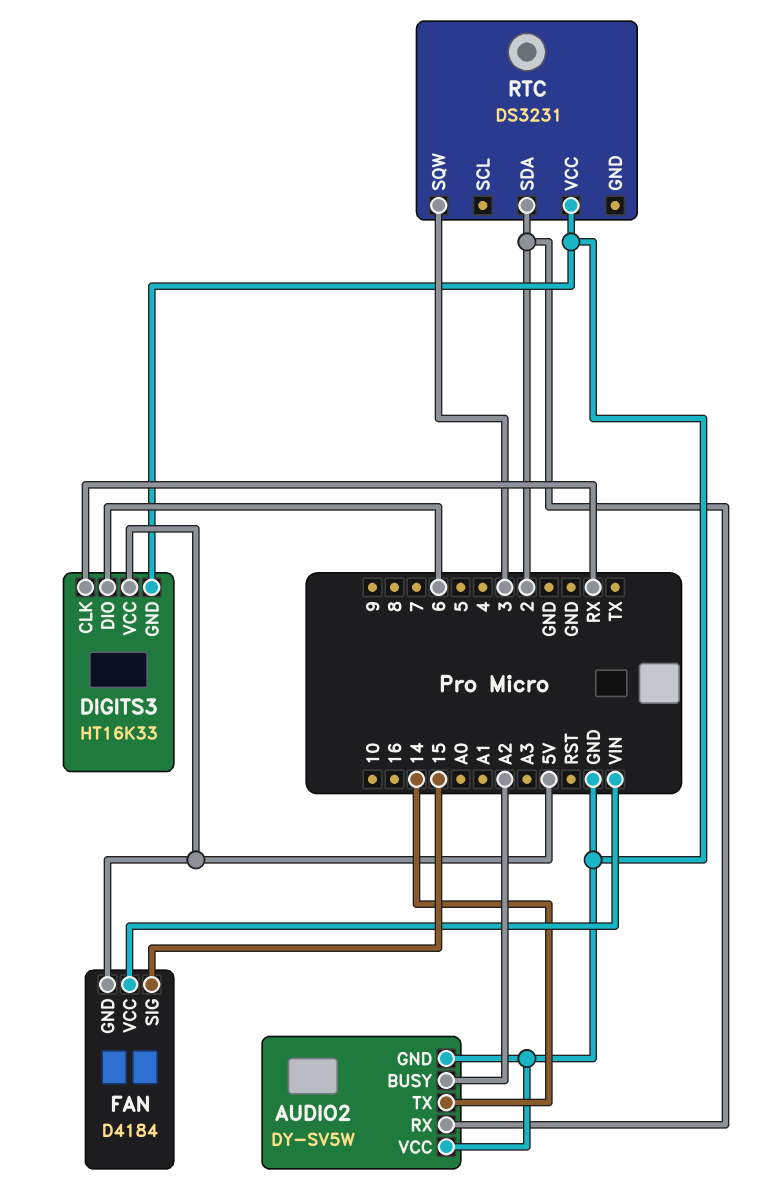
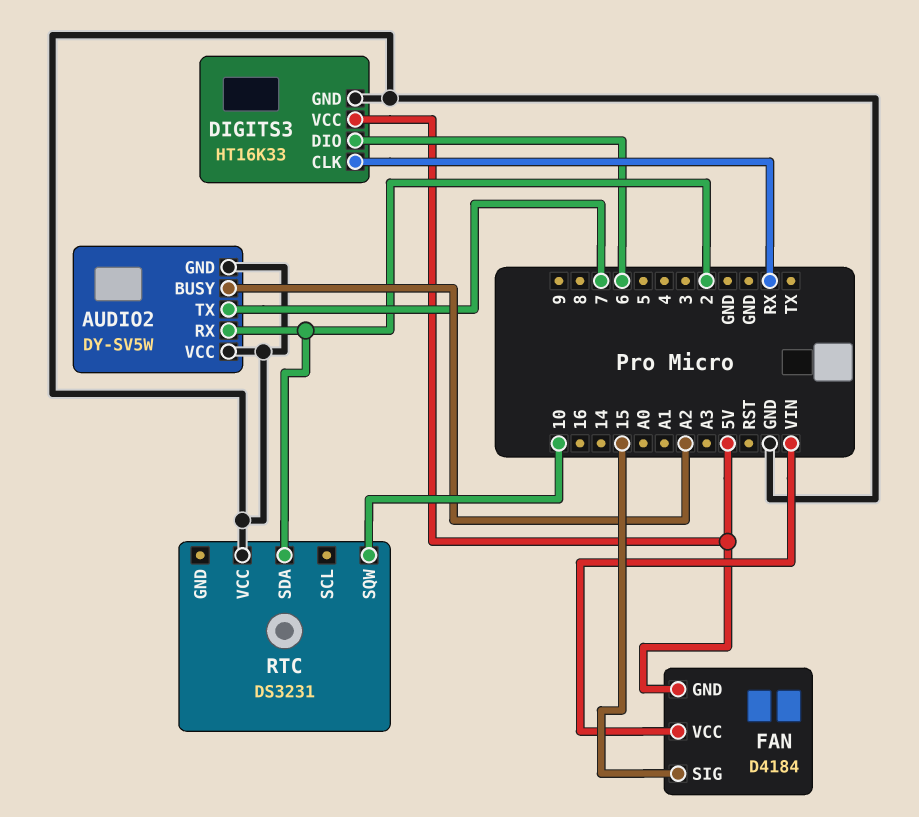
AUDIO2 pin TX: 14 -> 7
RTC pin SQW: 3 -> 10

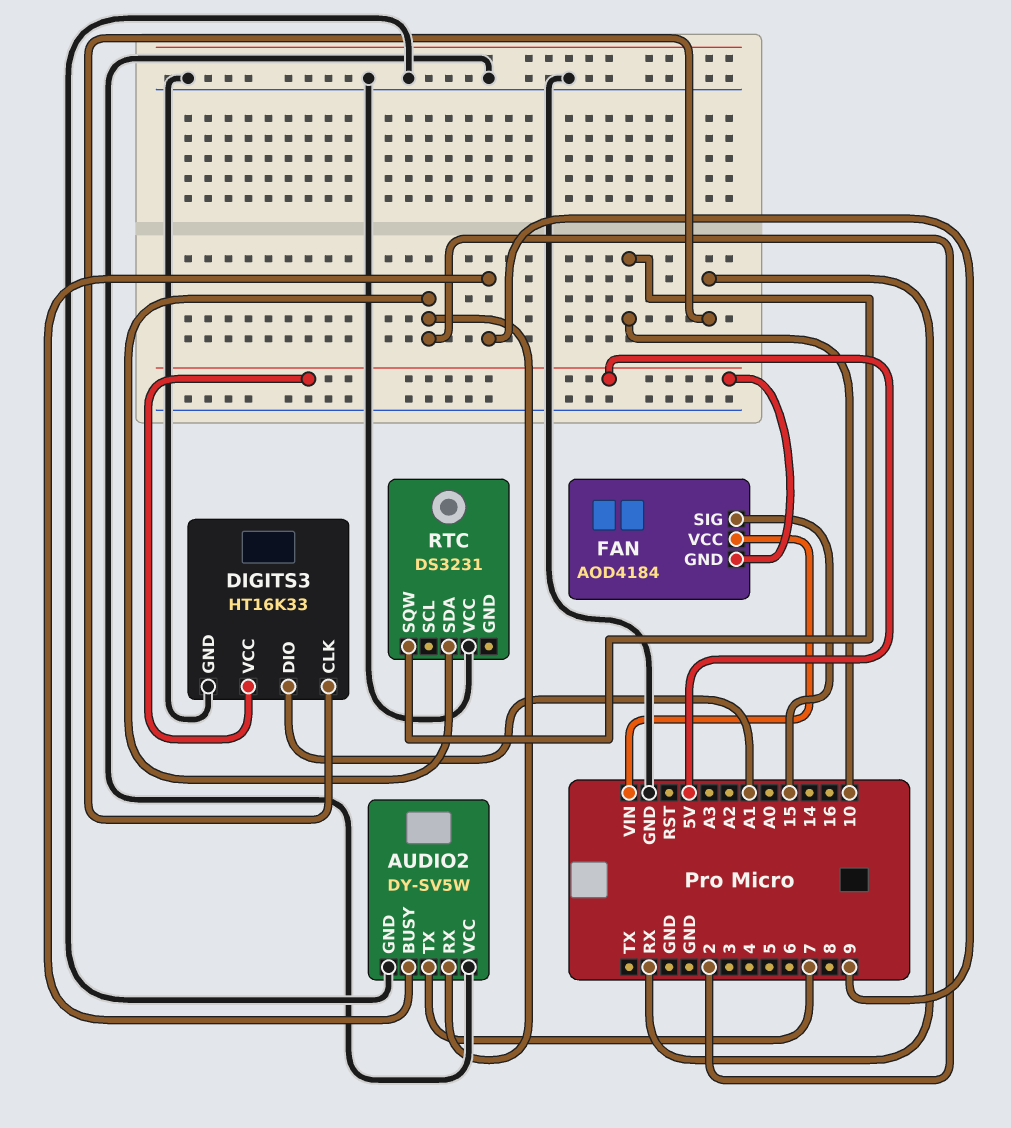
AUDIO2 pin BUSY: A2 -> 9
DIGITS3 pin DIO: 6 -> A1
FAN: D4184 -> AOD4184

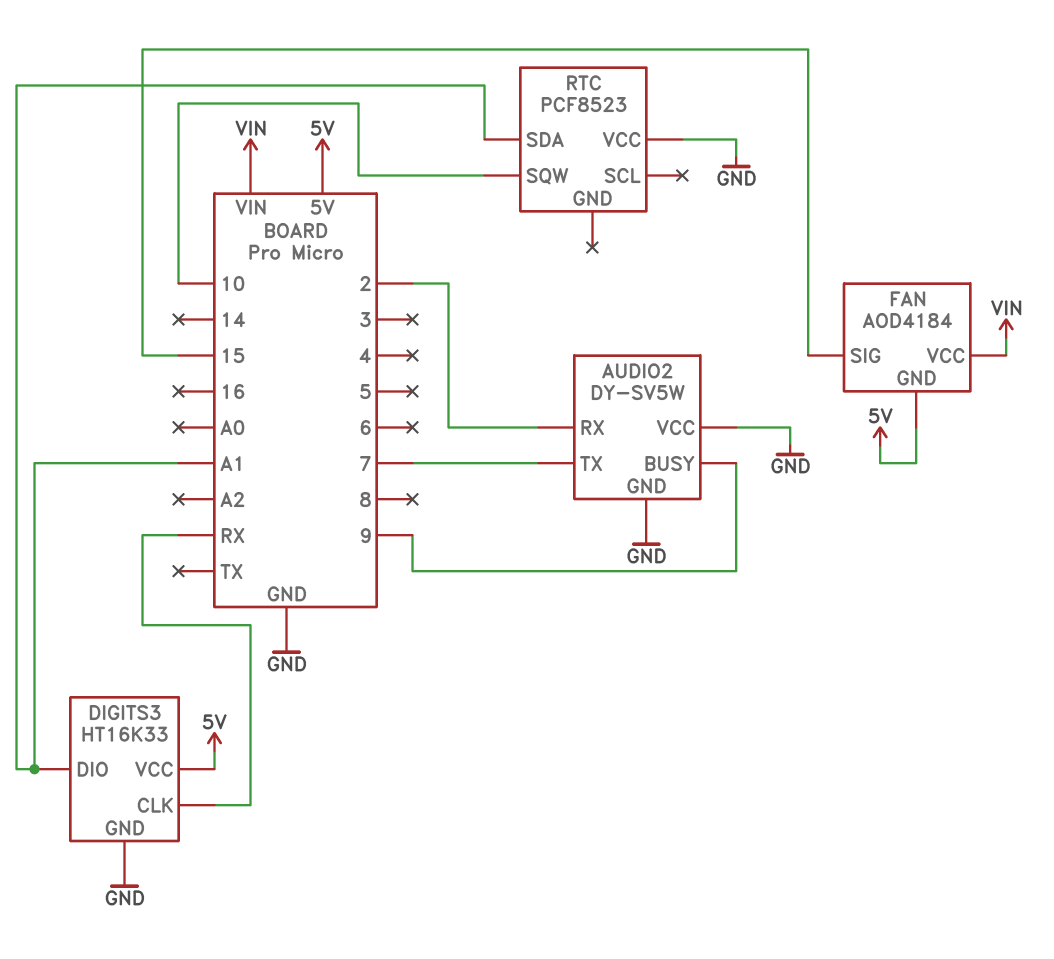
RTC: DS3231 -> PCF8523
RTC pin SDA: 2 -> A1

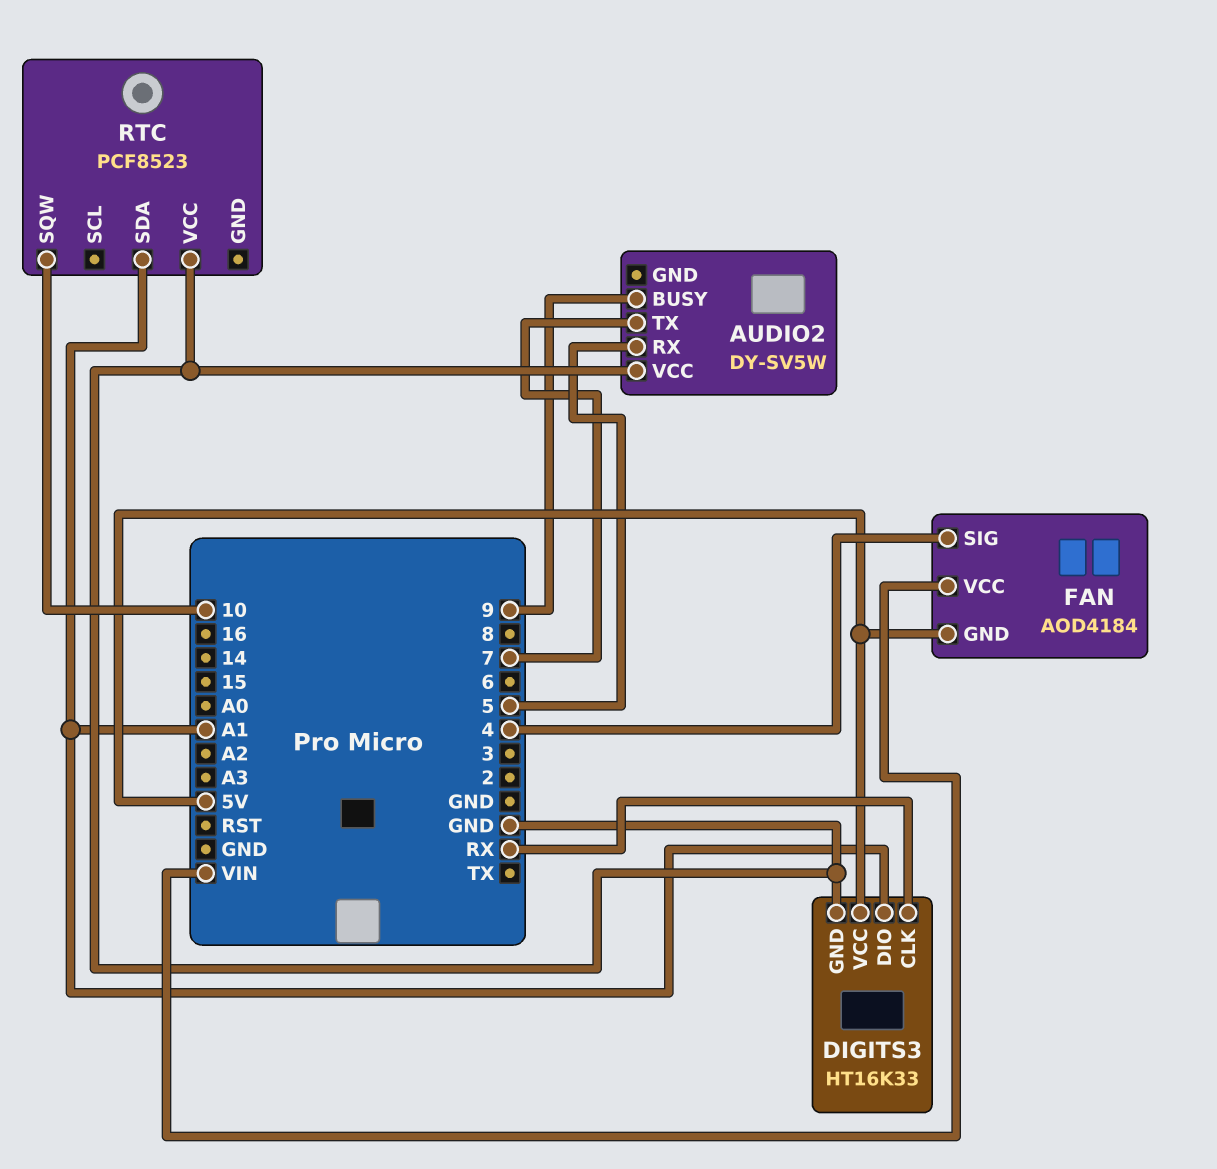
AUDIO2 pin GND: GND -> none
AUDIO2 pin RX: 2 -> 5
FAN pin SIG: 15 -> 4

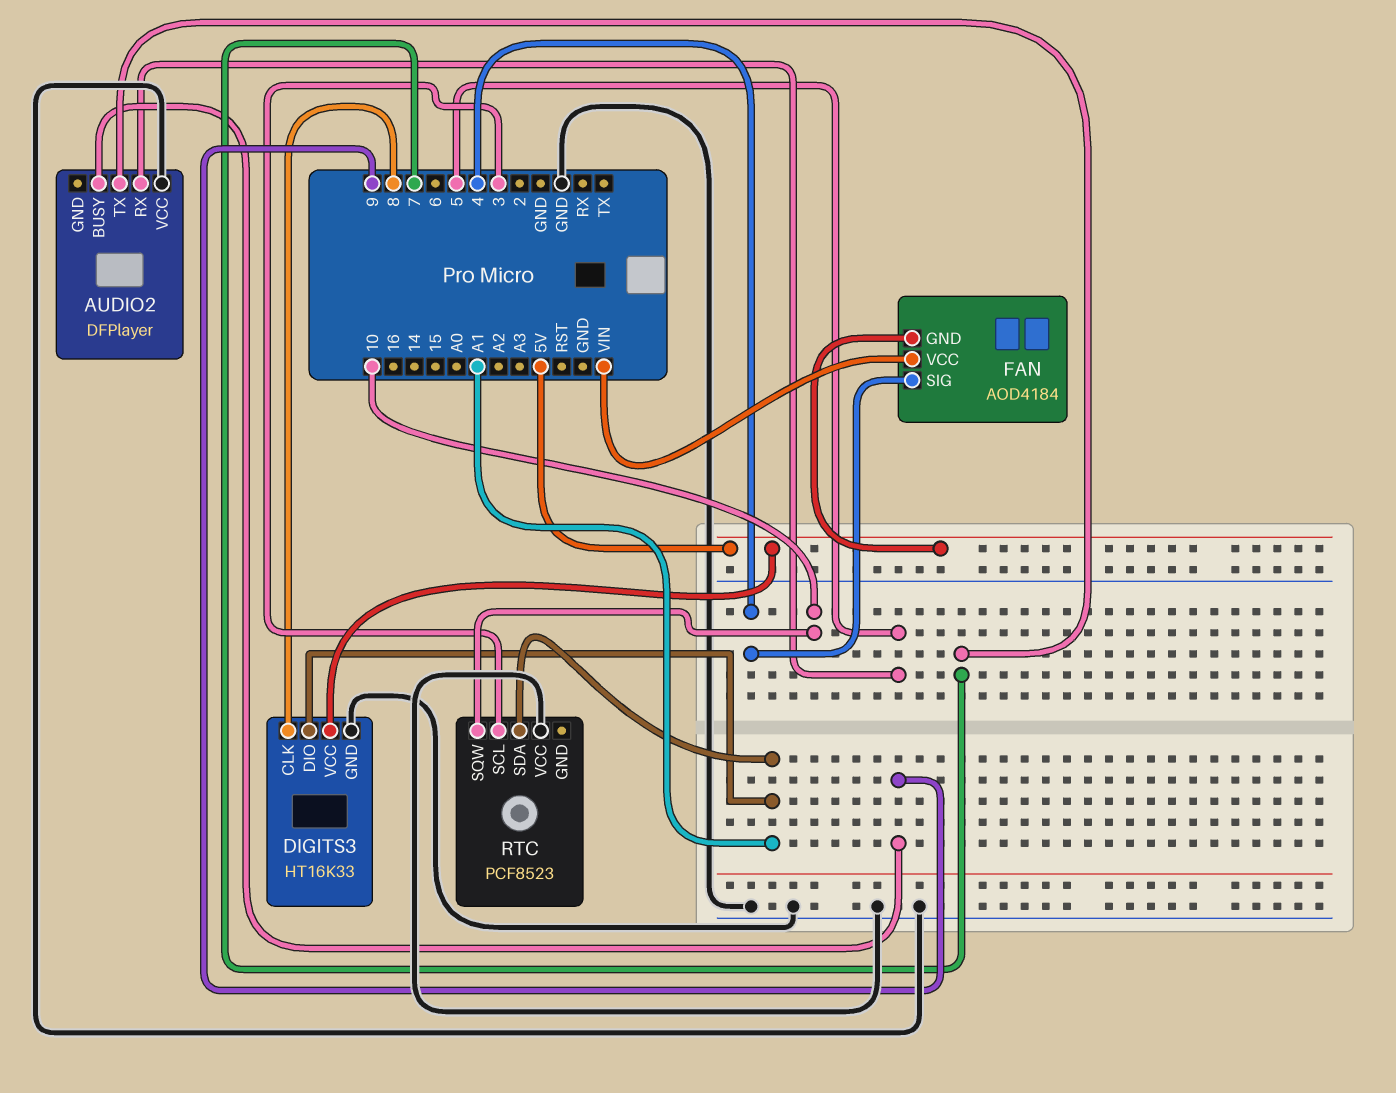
AUDIO2: DY-SV5W -> DFPlayer
DIGITS3 pin CLK: RX -> 8
RTC pin SCL: none -> 3

